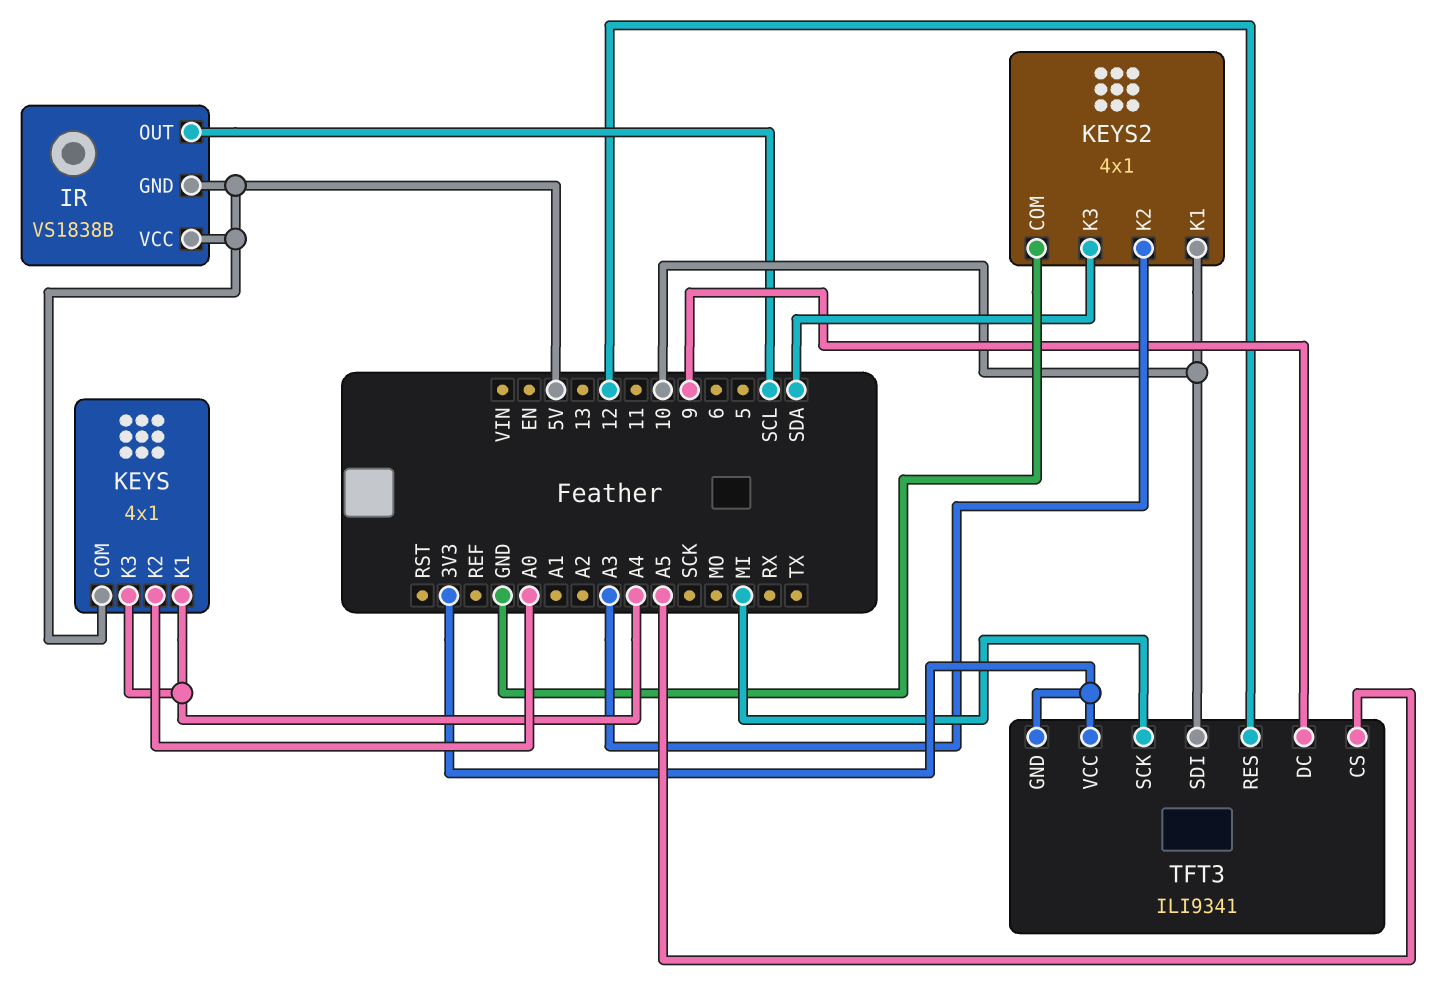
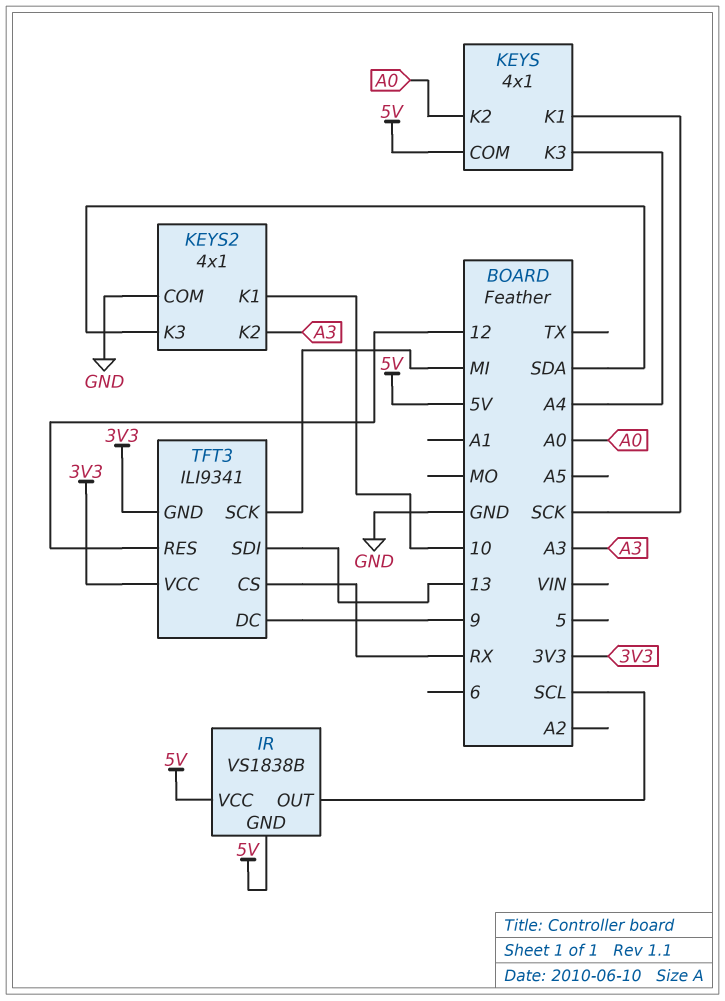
KEYS pin K1: A4 -> SCK
TFT3 pin CS: A5 -> RX
TFT3 pin SDI: 10 -> 13

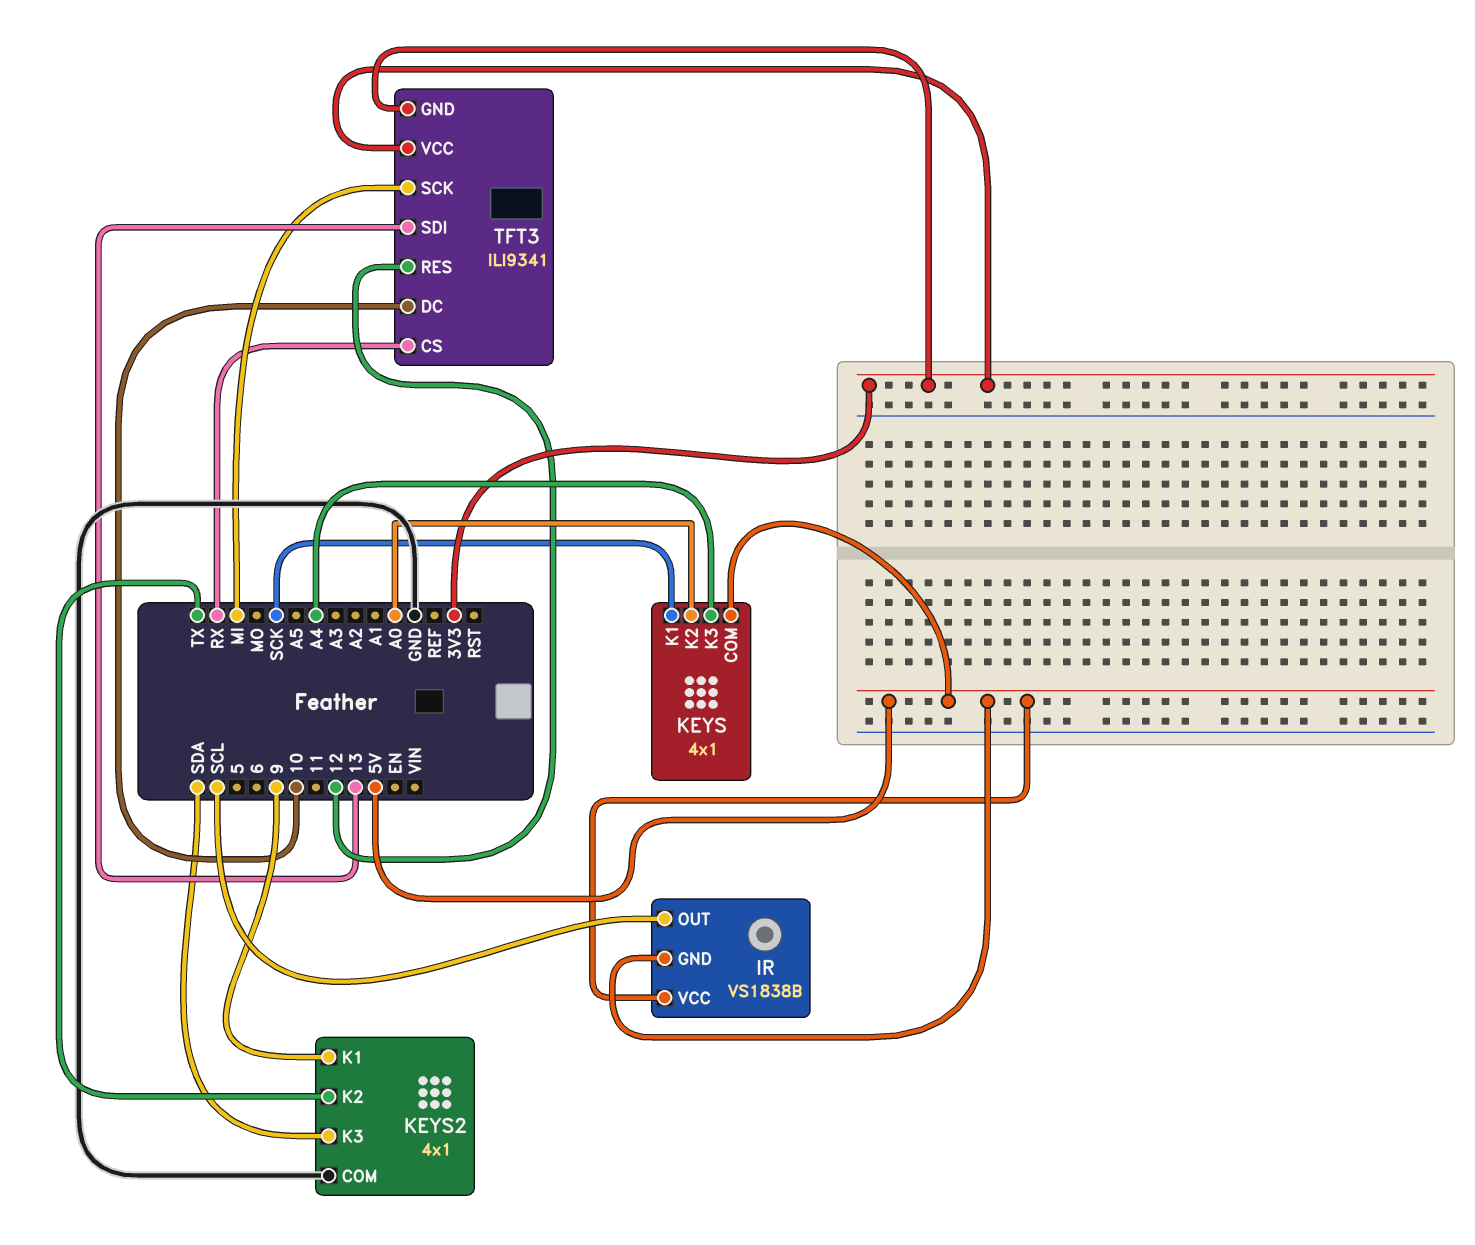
KEYS2 pin K1: 10 -> 9
KEYS2 pin K2: A3 -> TX
TFT3 pin DC: 9 -> 10

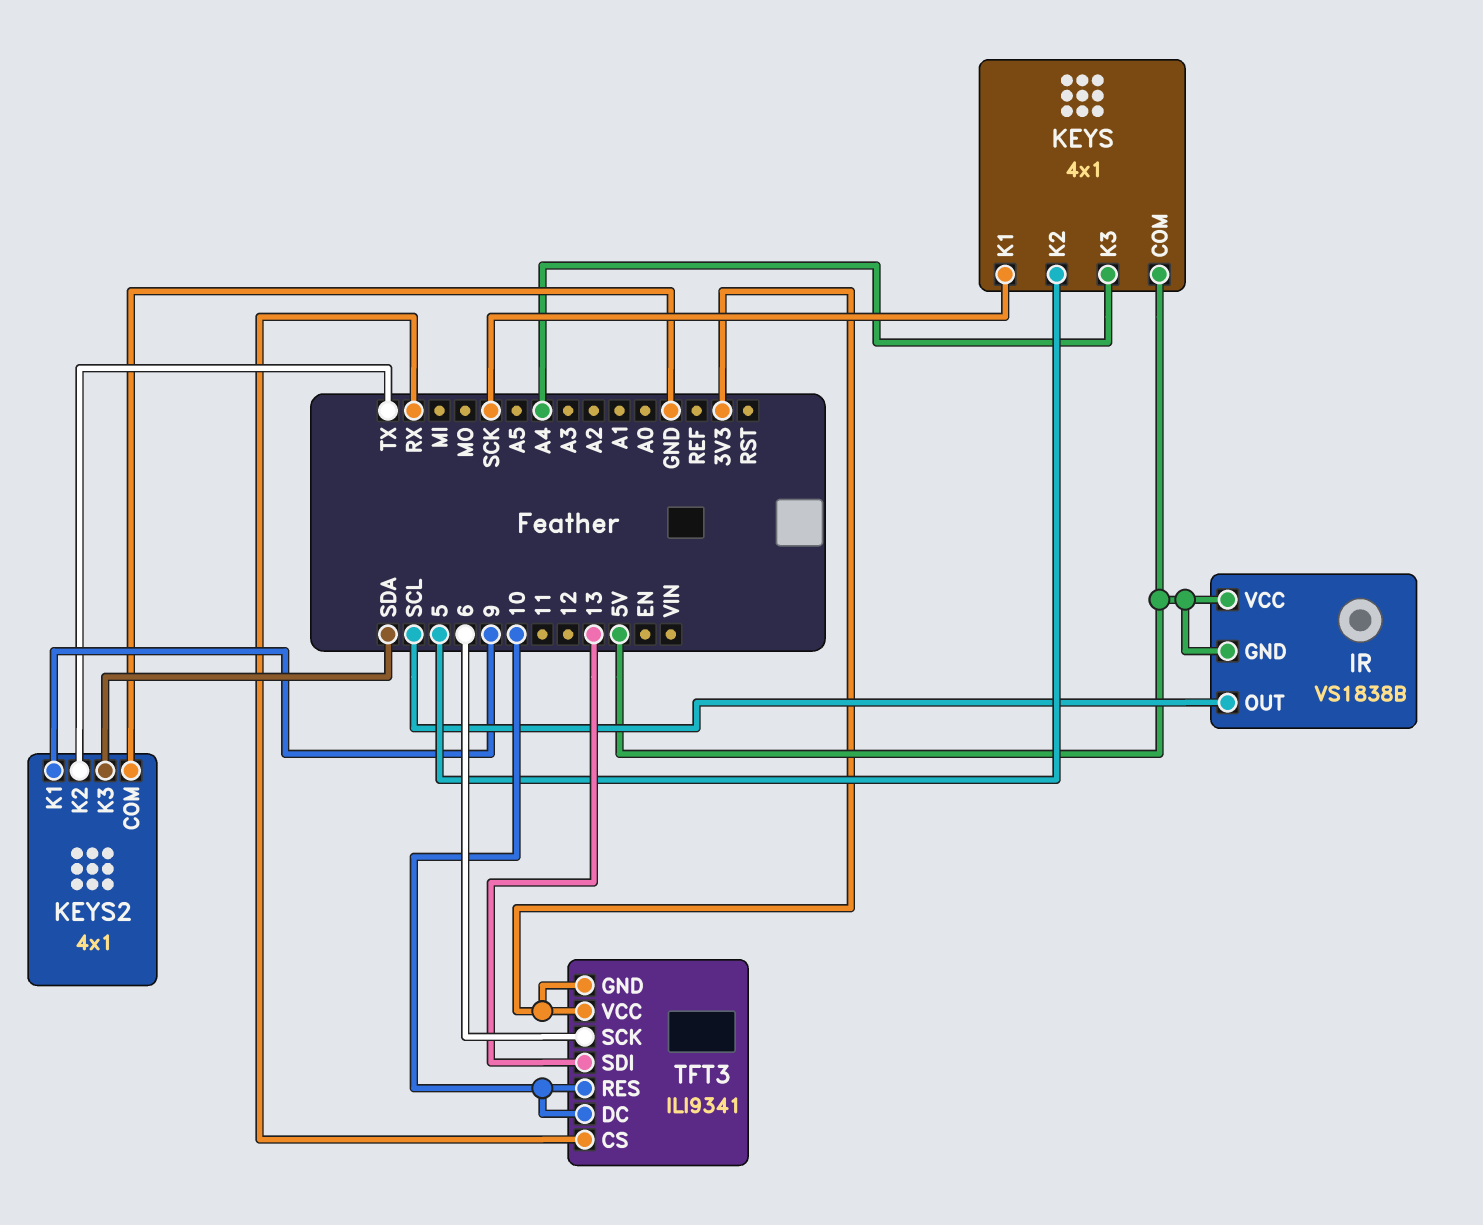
KEYS pin K2: A0 -> 5
TFT3 pin RES: 12 -> 10
TFT3 pin SCK: MI -> 6

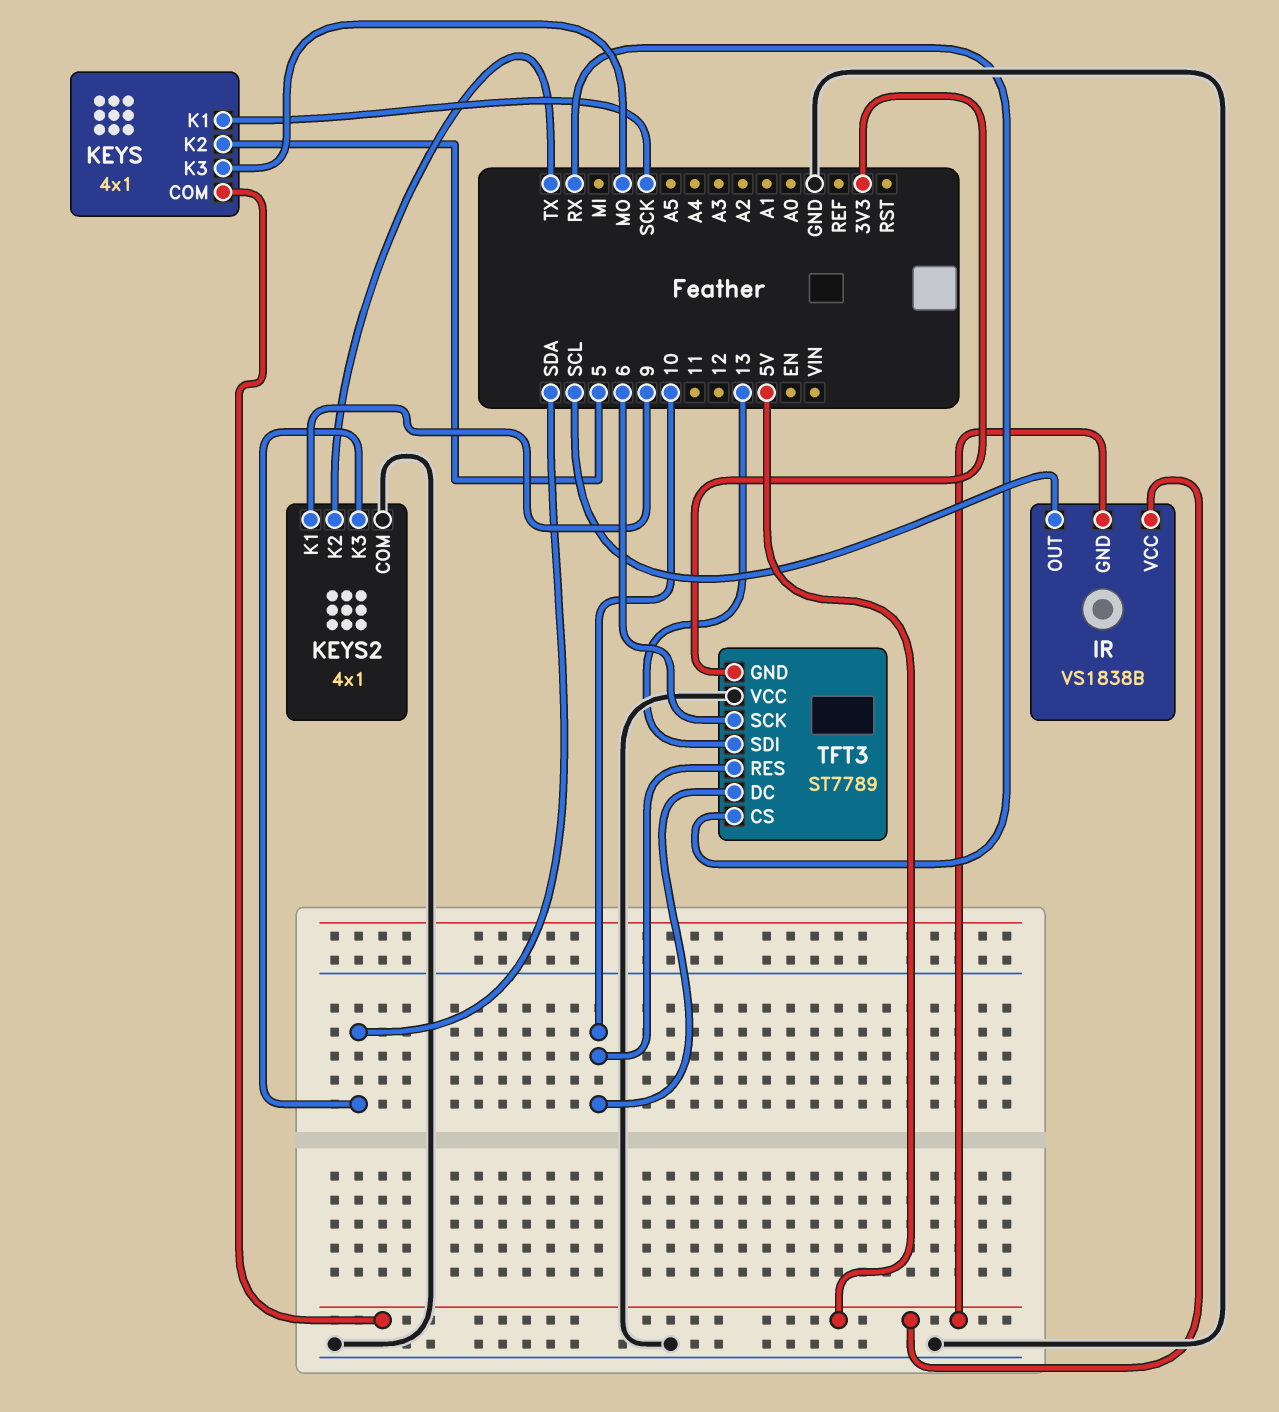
KEYS pin K3: A4 -> MO
TFT3: ILI9341 -> ST7789
TFT3 pin VCC: 3V3 -> GND

